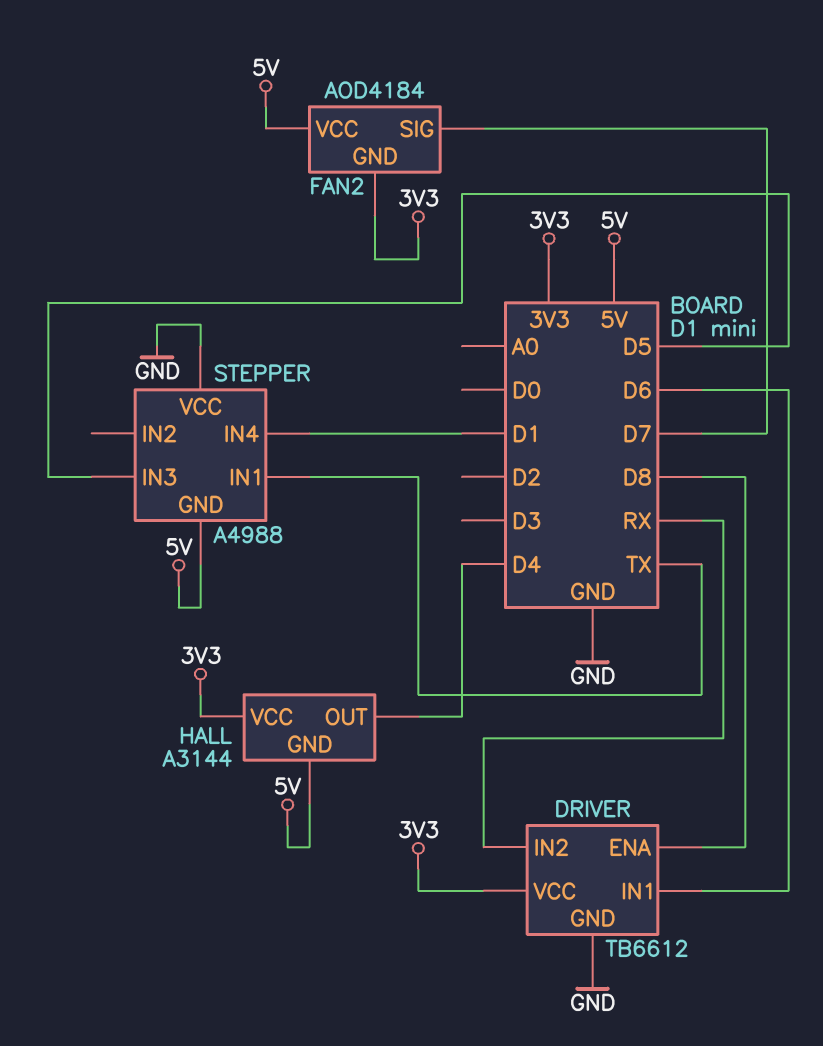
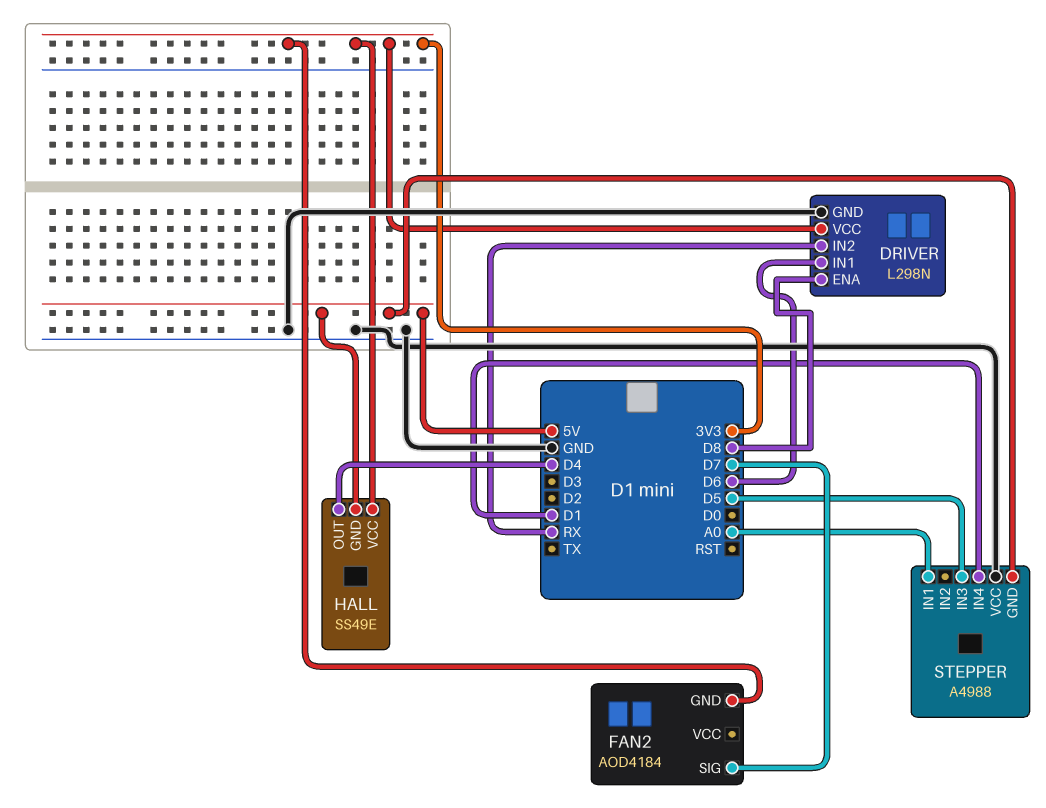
DRIVER: TB6612 -> L298N
FAN2 pin VCC: 5V -> none
HALL: A3144 -> SS49E
STEPPER pin IN1: TX -> A0

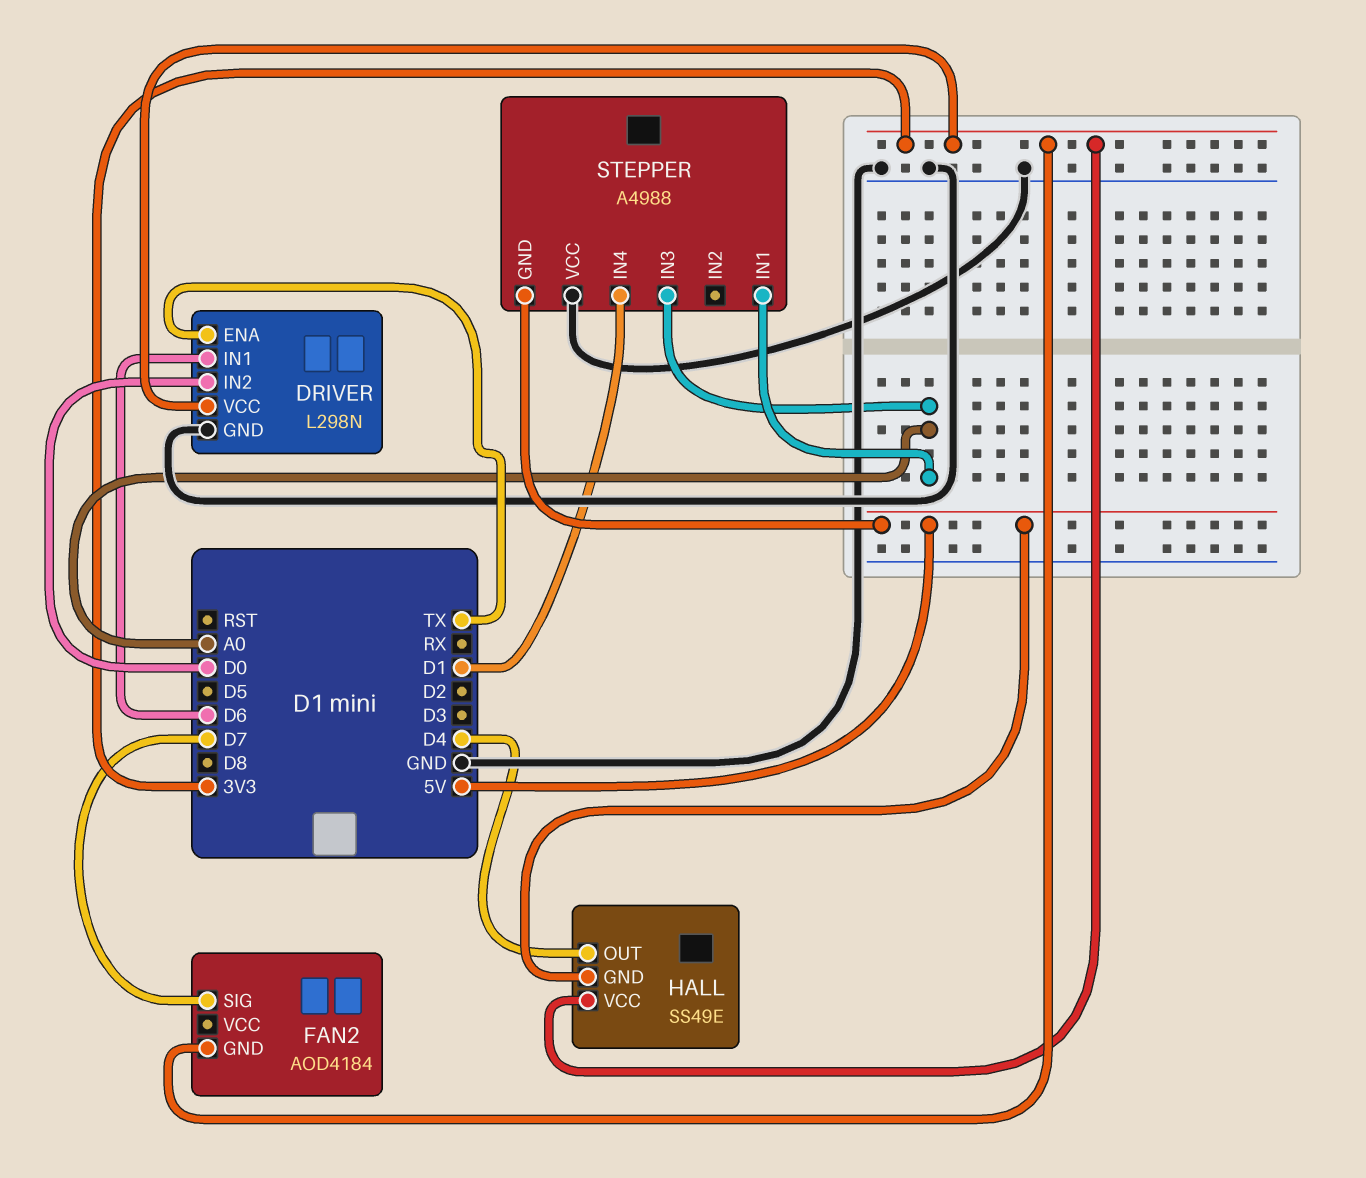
DRIVER pin ENA: D8 -> TX
DRIVER pin IN2: RX -> D0
STEPPER pin IN3: D5 -> A0

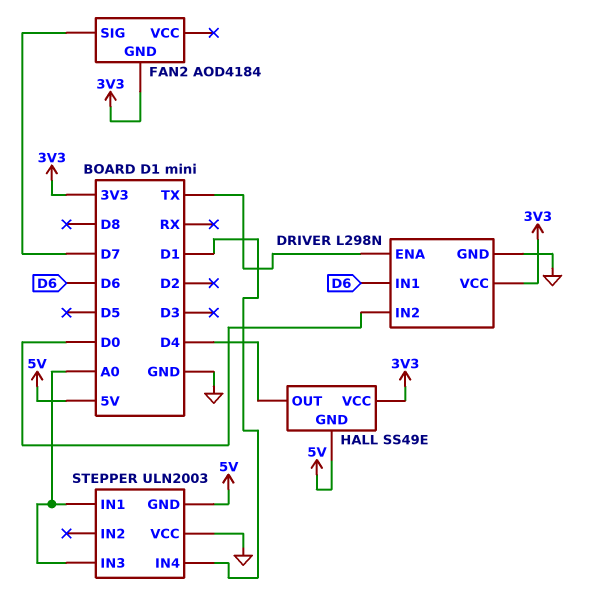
STEPPER: A4988 -> ULN2003

